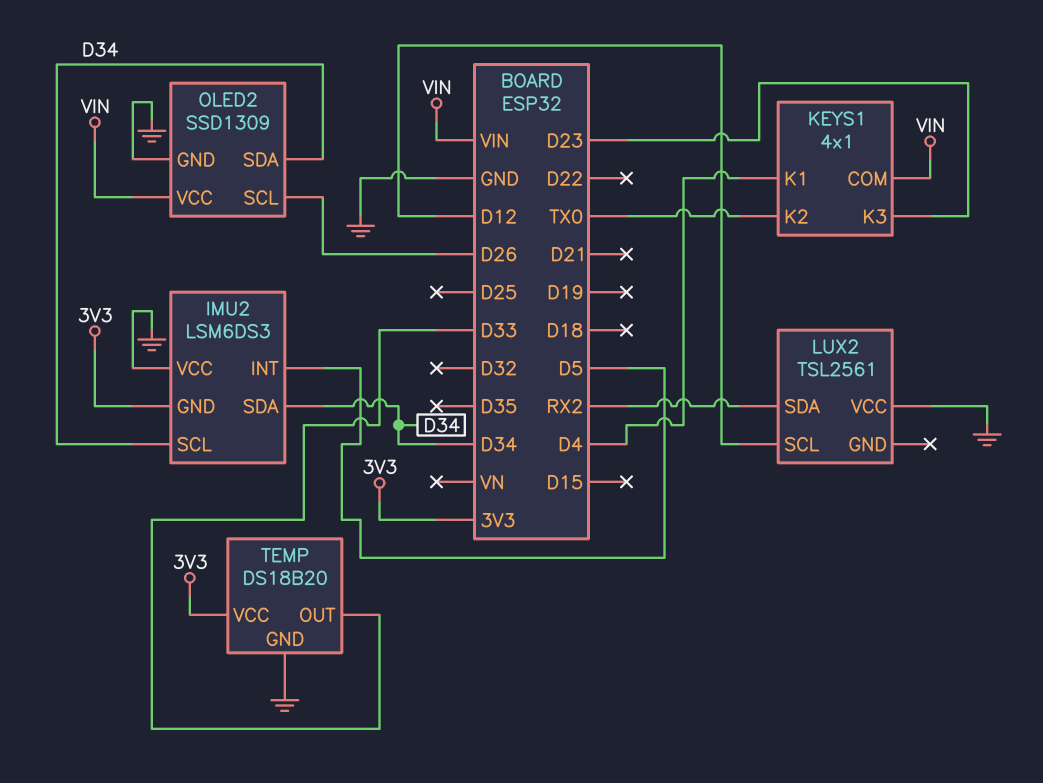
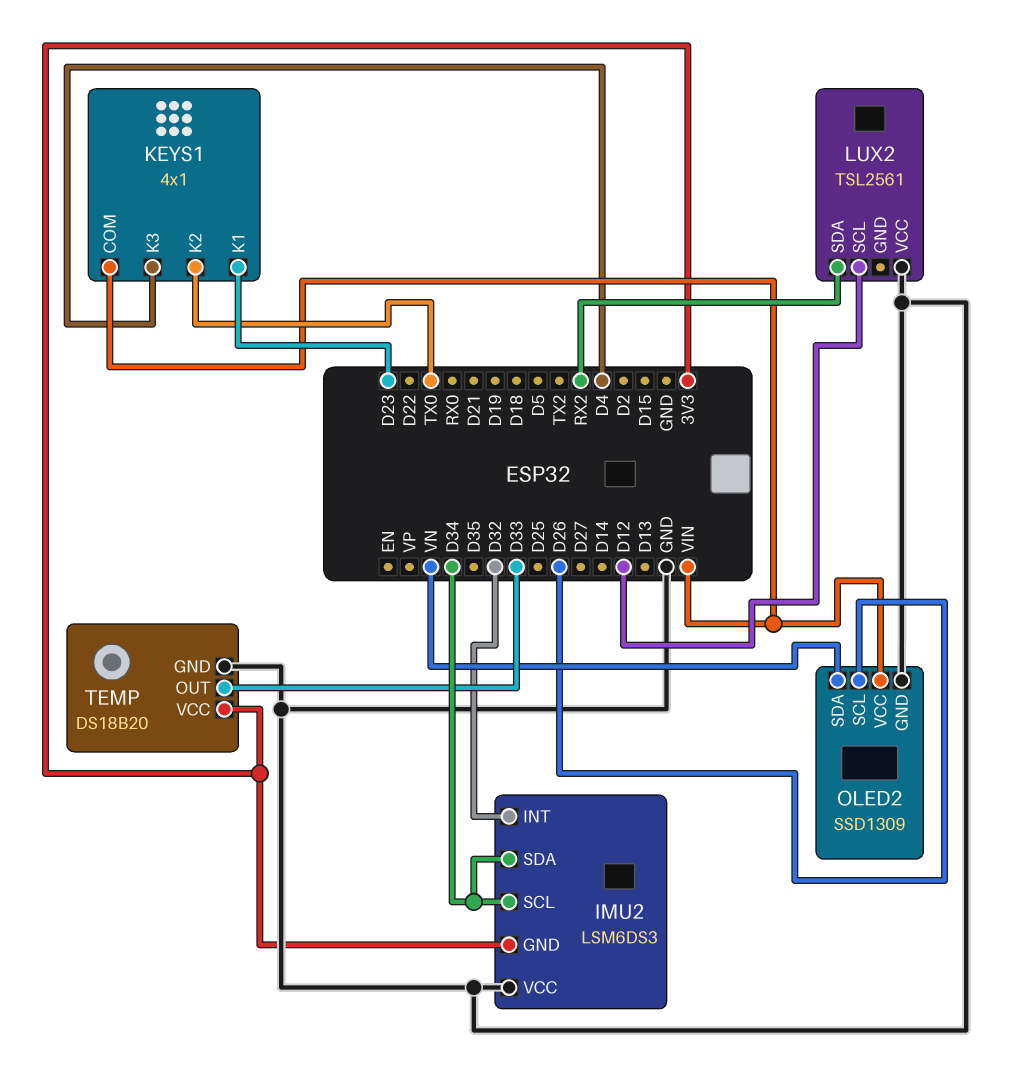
IMU2 pin INT: D5 -> D32
KEYS1 pin K1: D4 -> D23
KEYS1 pin K3: D23 -> D4
OLED2 pin SDA: D34 -> VN

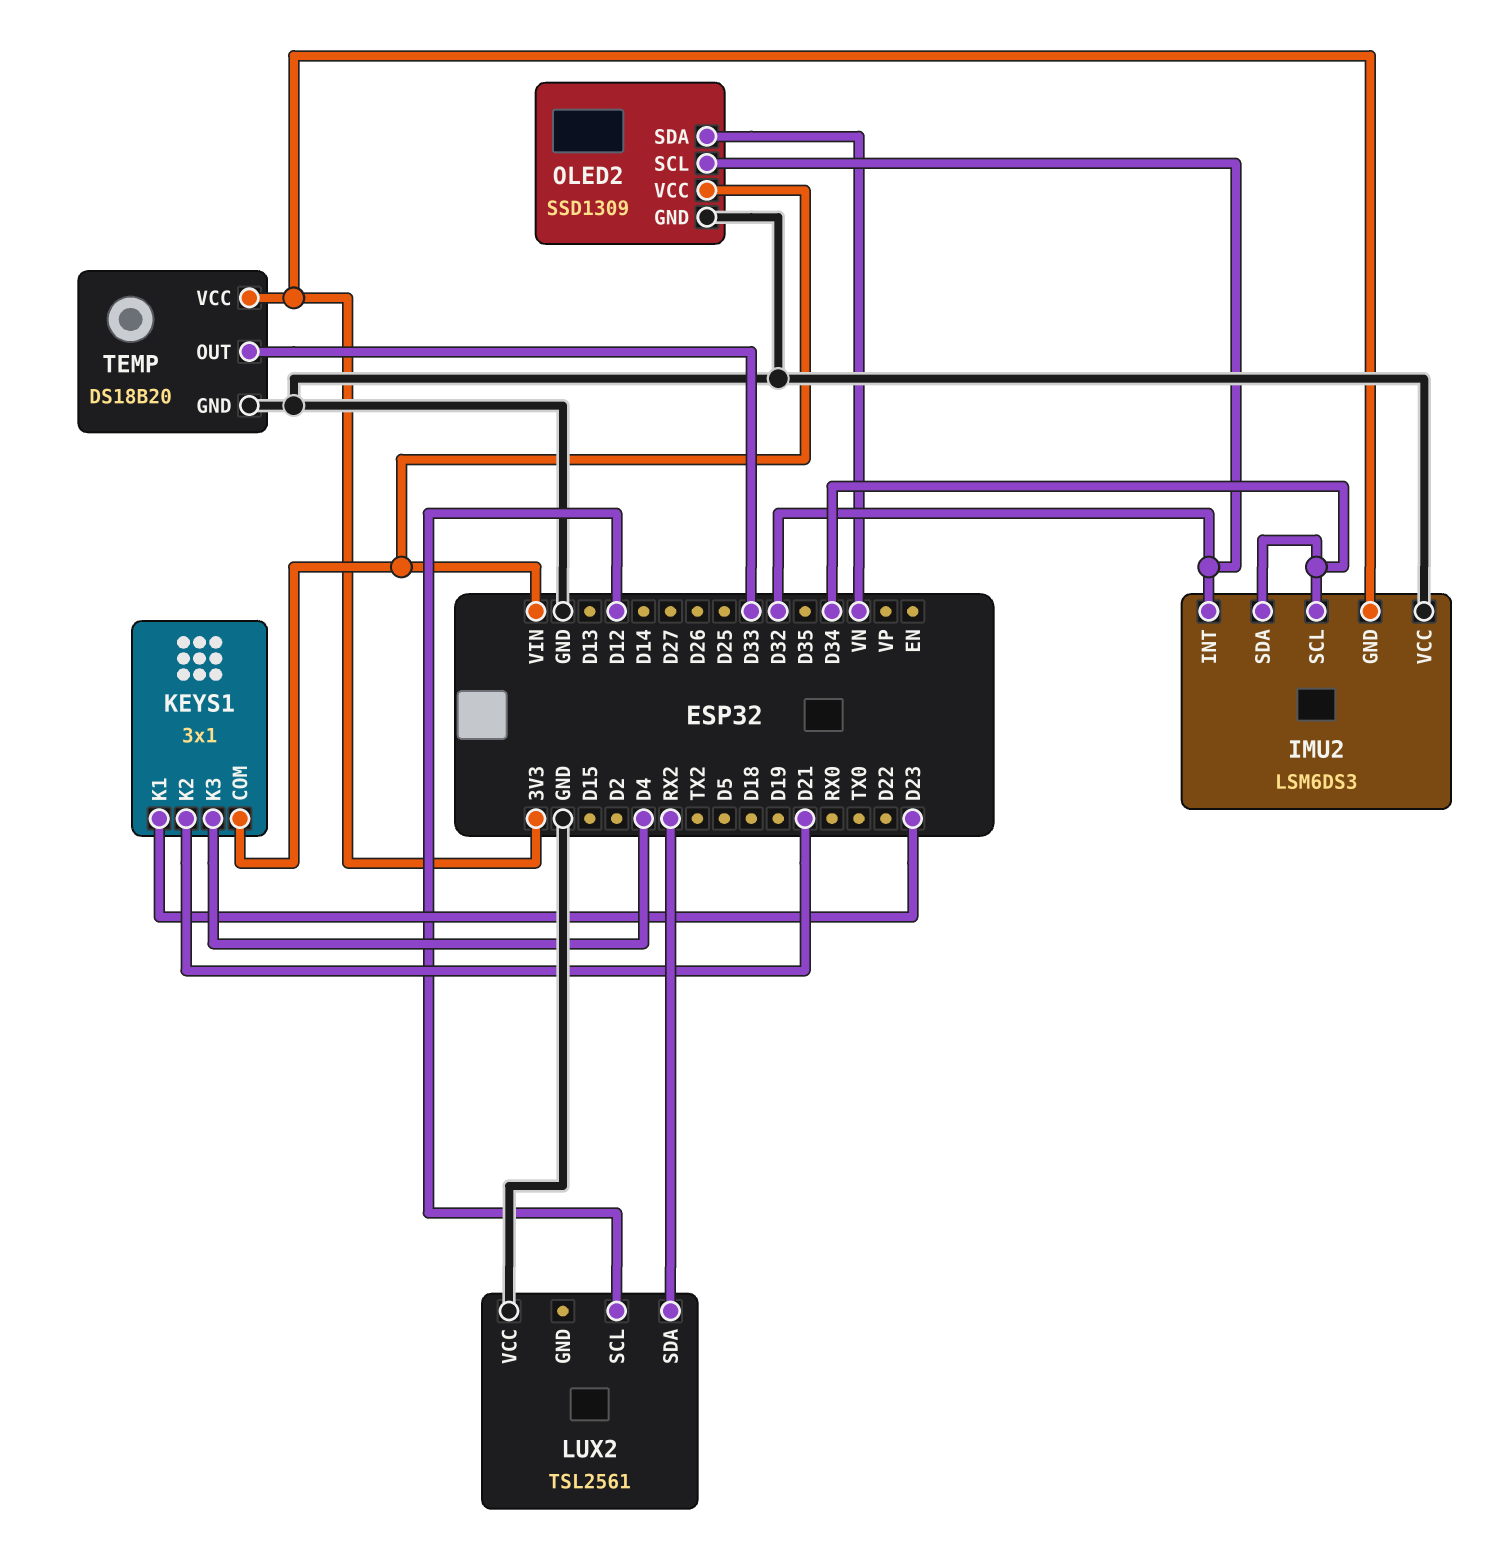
KEYS1: 4x1 -> 3x1
KEYS1 pin K2: TX0 -> D21
OLED2 pin SCL: D26 -> D32

